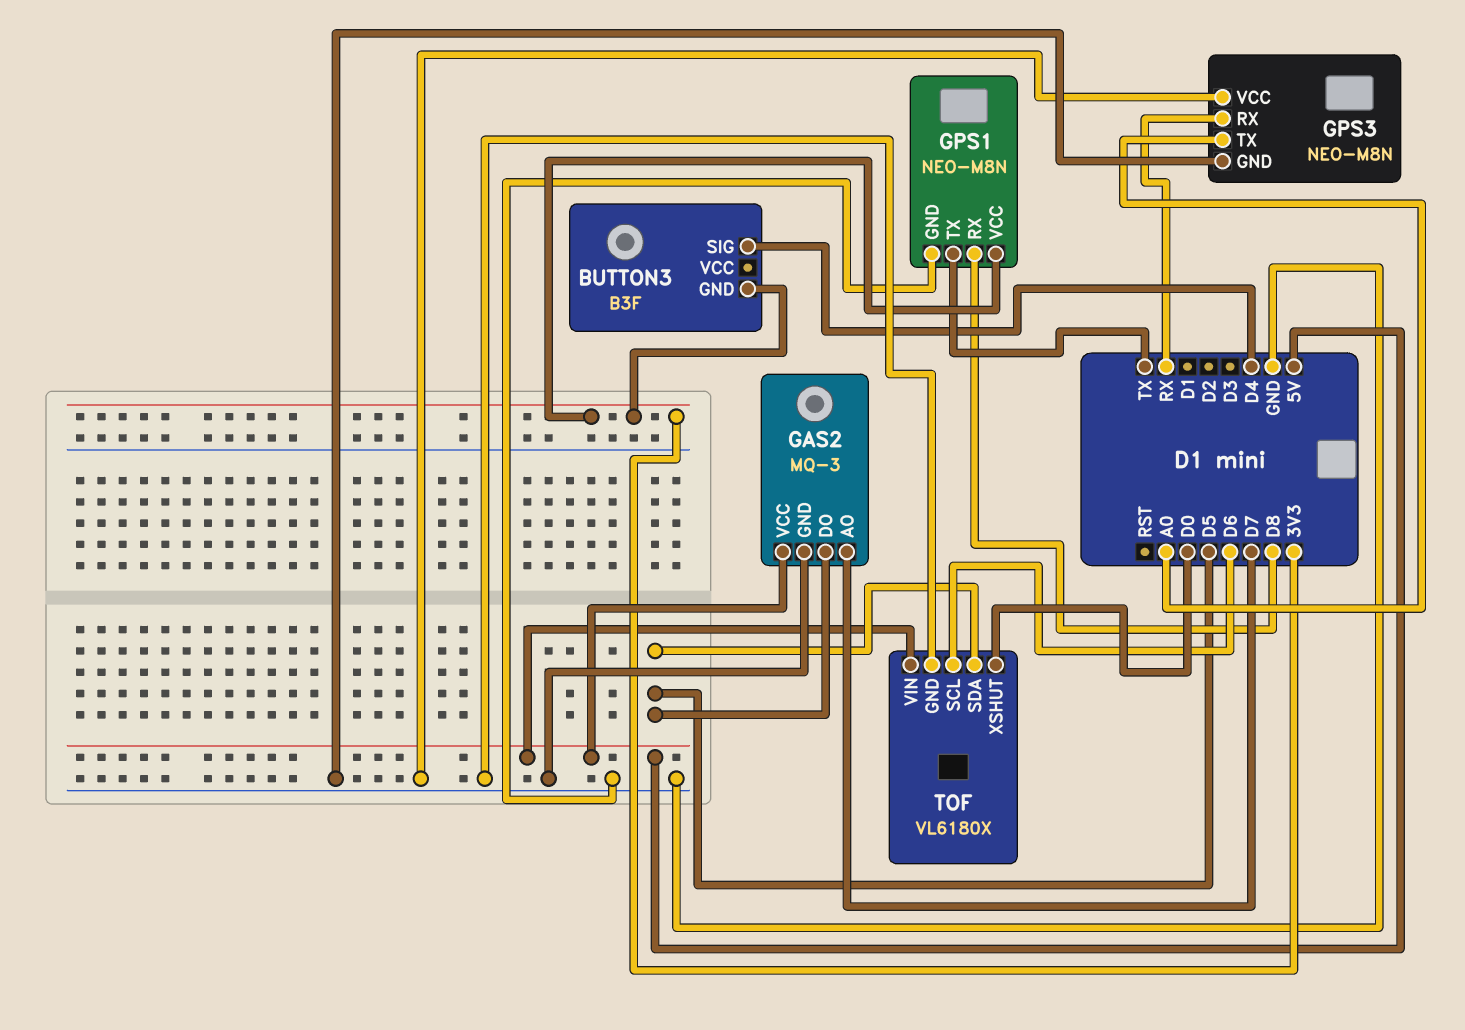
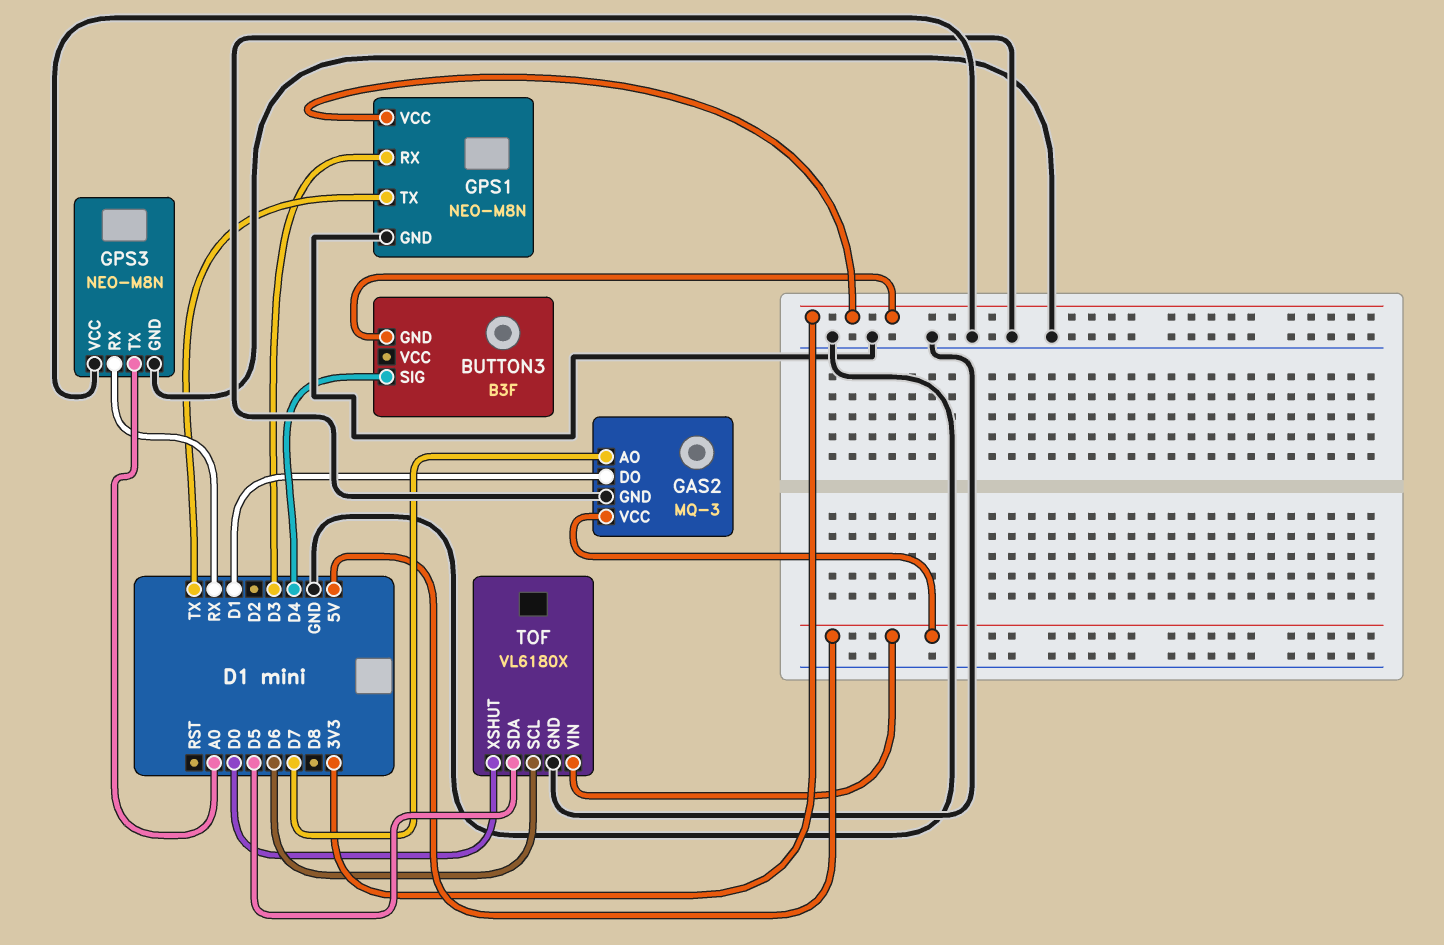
GAS2 pin DO: D5 -> D1
GPS1 pin RX: D8 -> D3

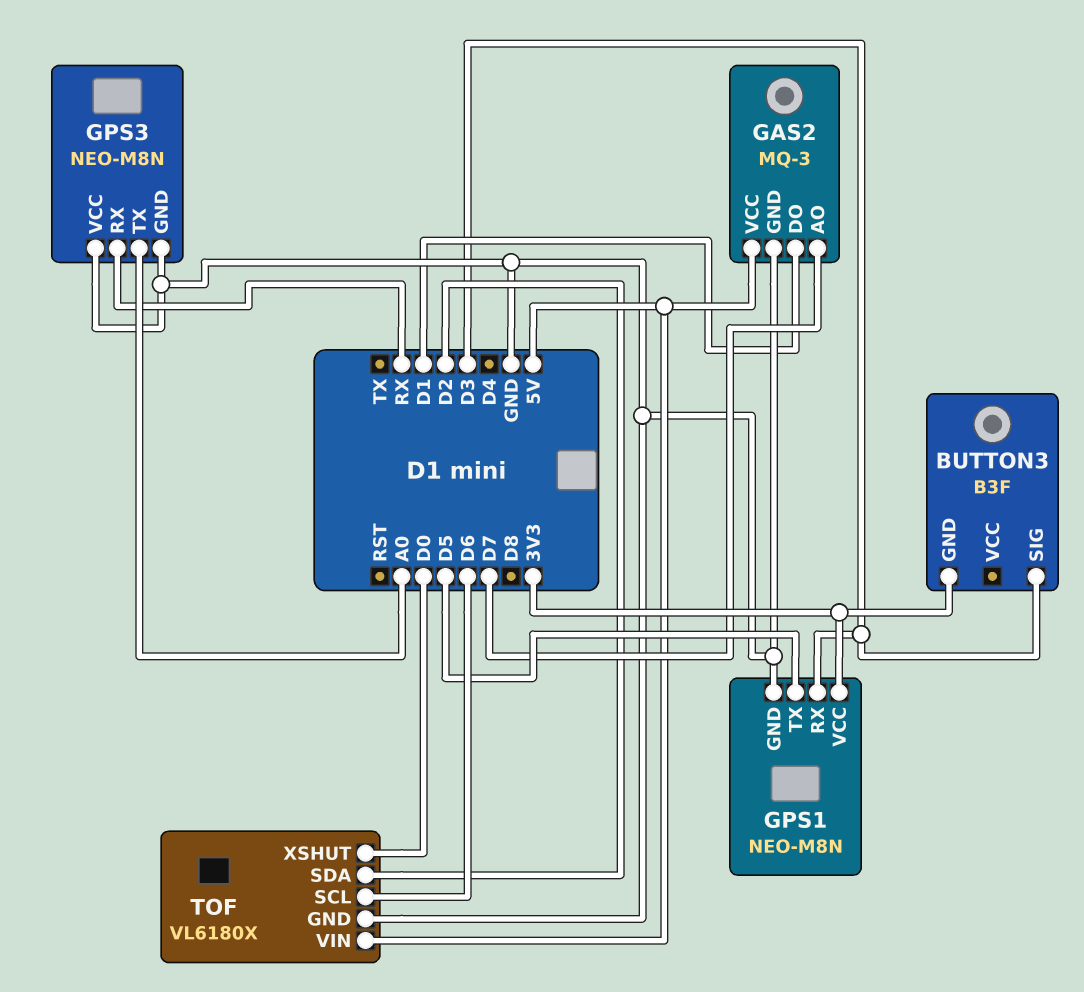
BUTTON3 pin SIG: D4 -> D3
GPS1 pin TX: TX -> D5
TOF pin SDA: D5 -> D2

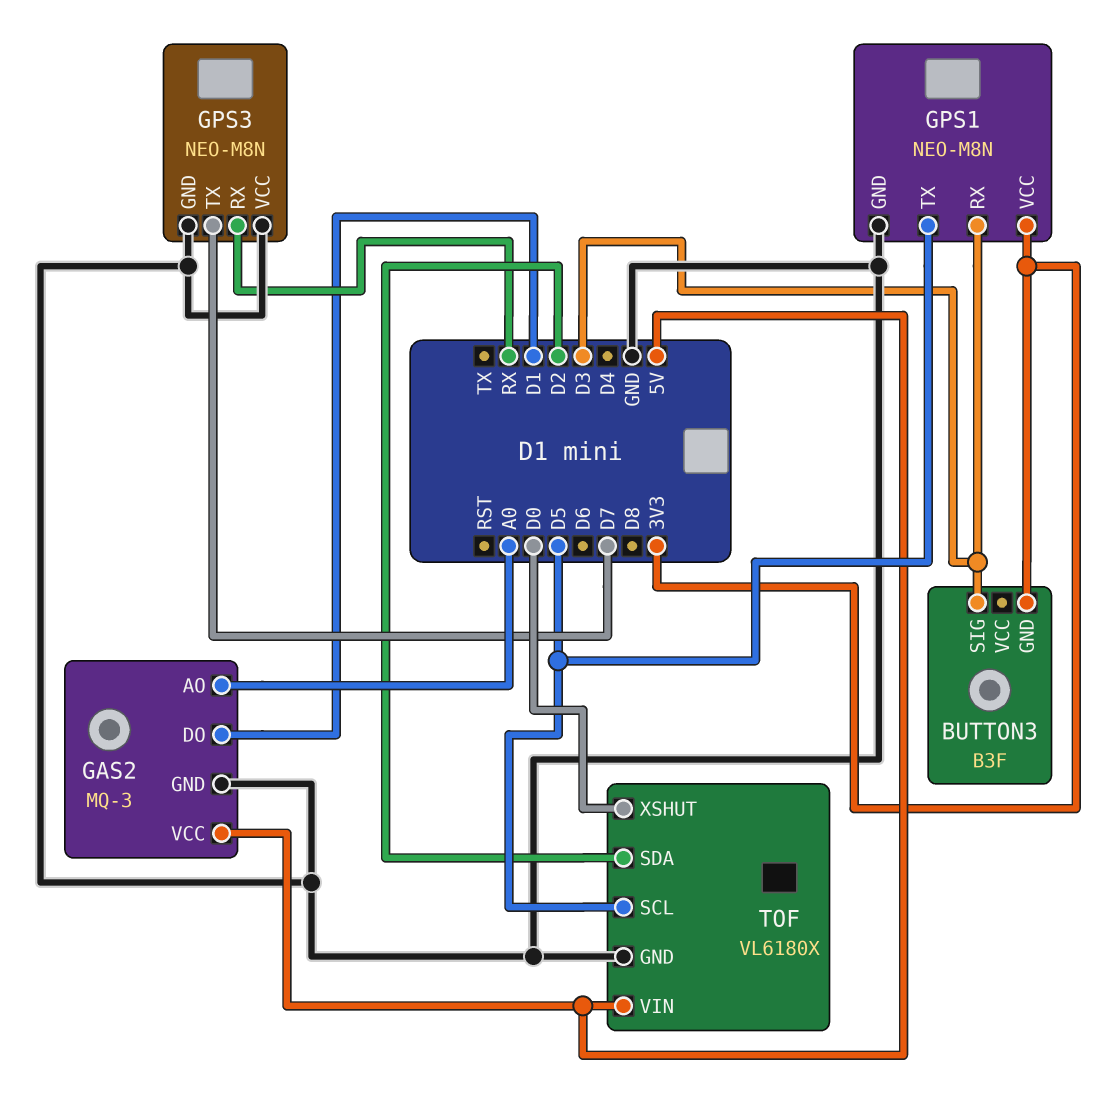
GAS2 pin AO: D7 -> A0
GPS3 pin TX: A0 -> D7
TOF pin SCL: D6 -> D5

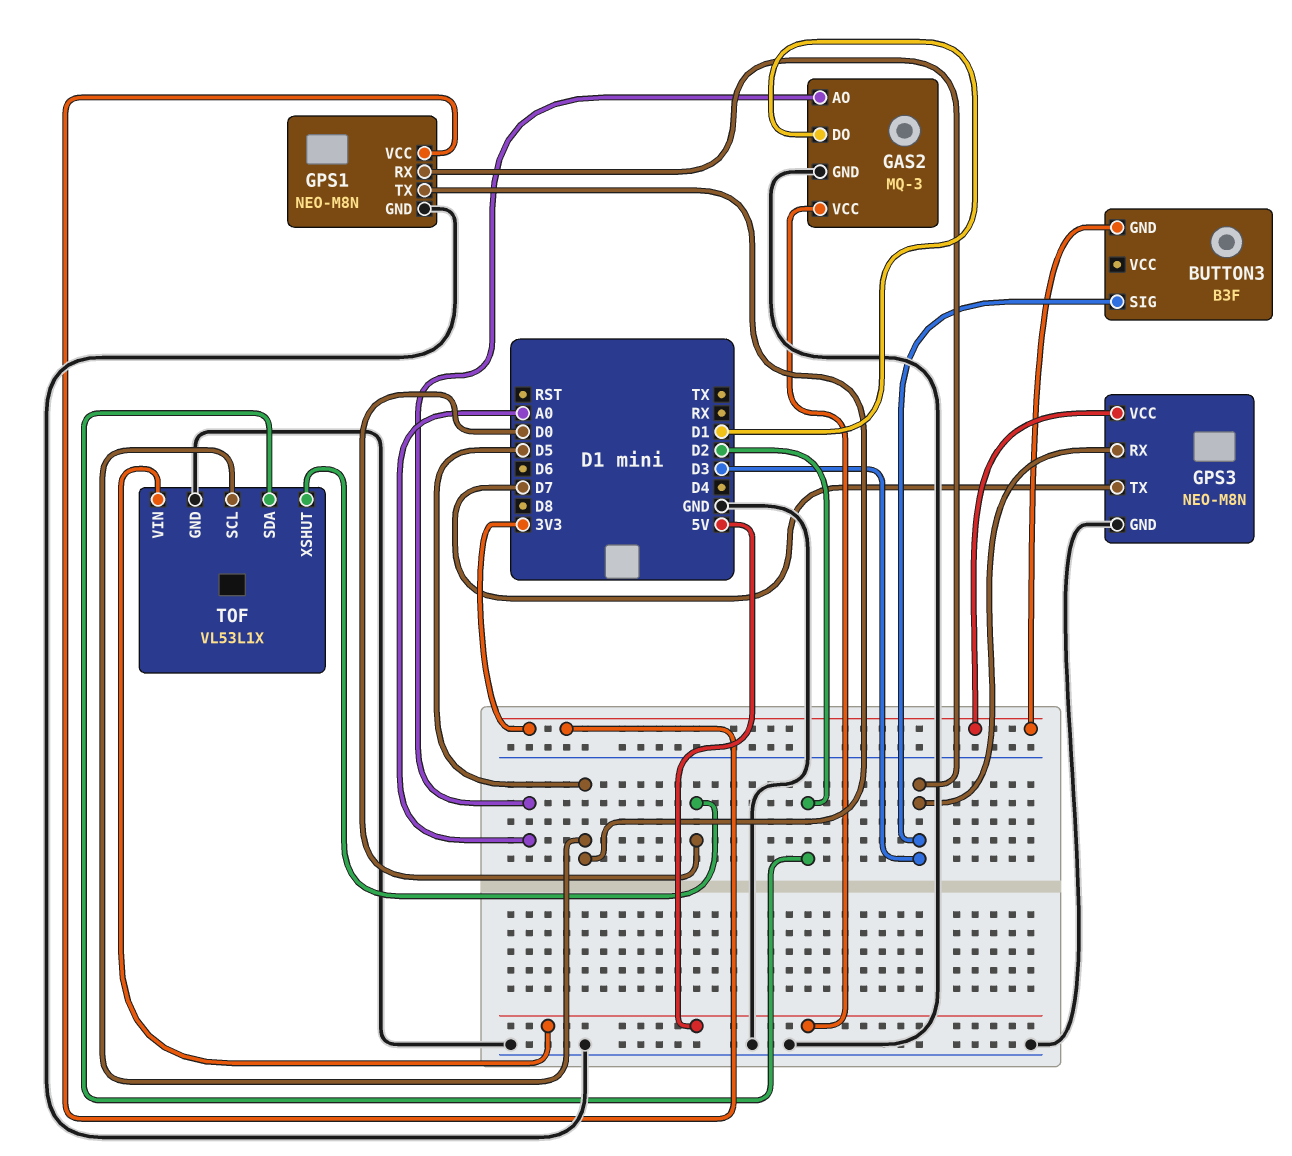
GPS3 pin RX: RX -> D3
GPS3 pin VCC: GND -> 3V3
TOF: VL6180X -> VL53L1X

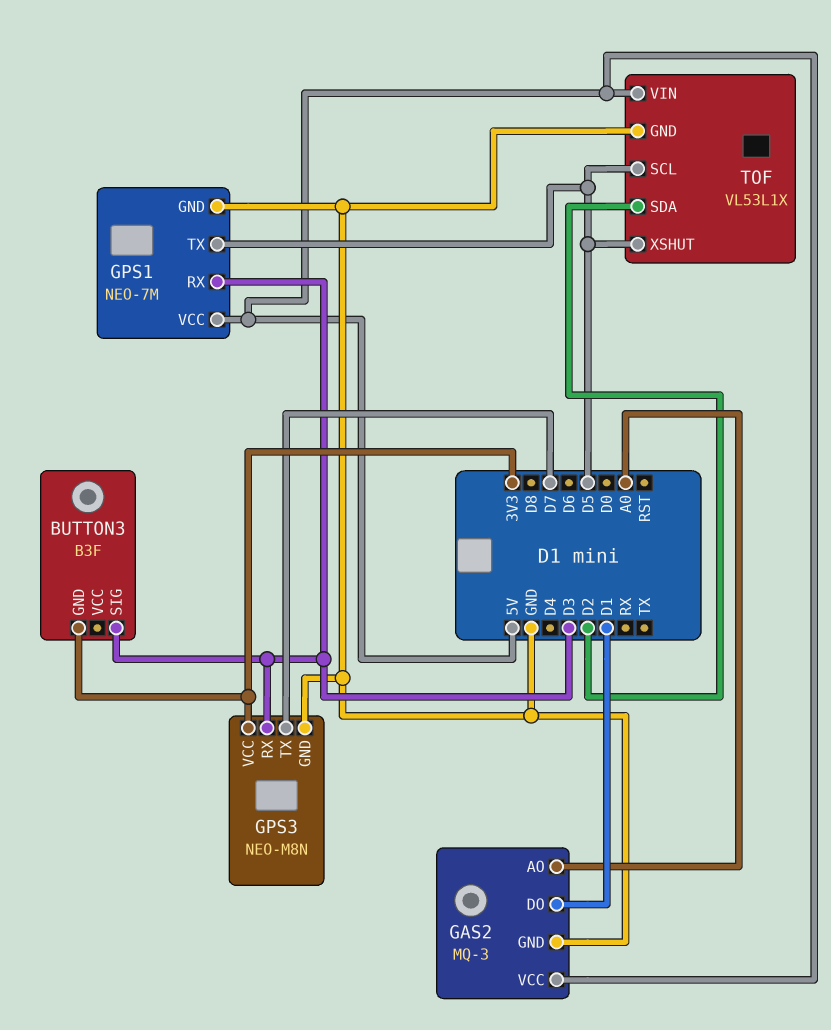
GPS1: NEO-M8N -> NEO-7M
GPS1 pin VCC: 3V3 -> 5V
TOF pin XSHUT: D0 -> D5

